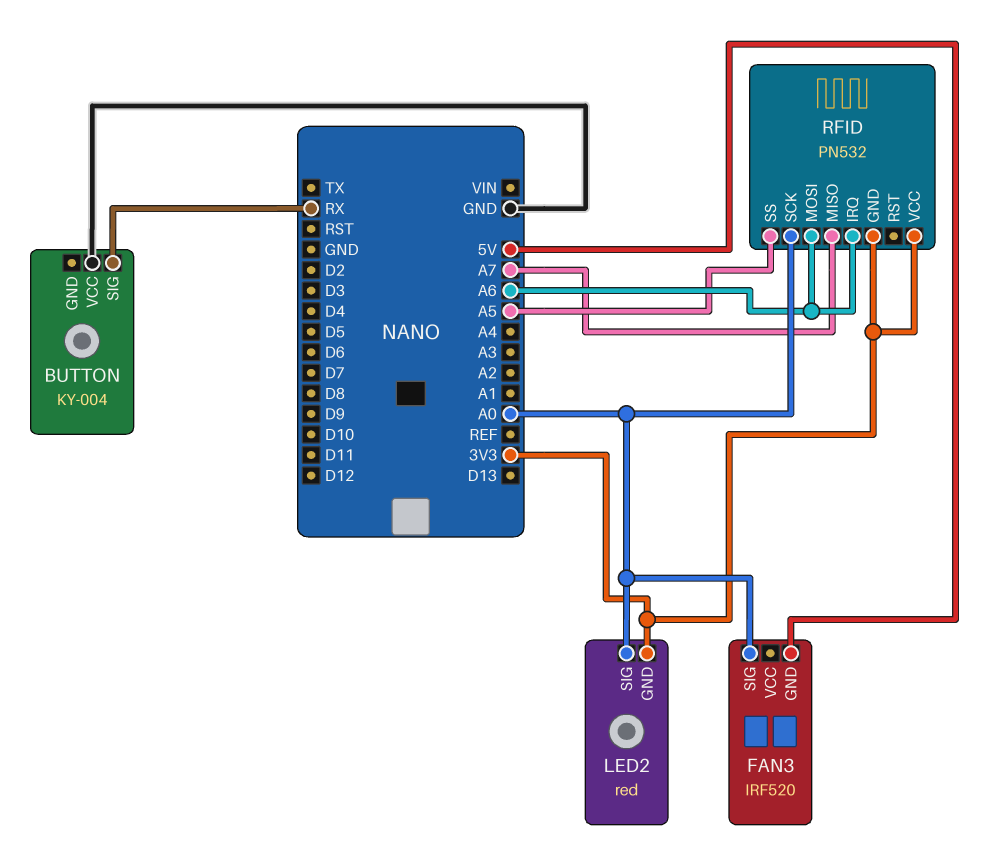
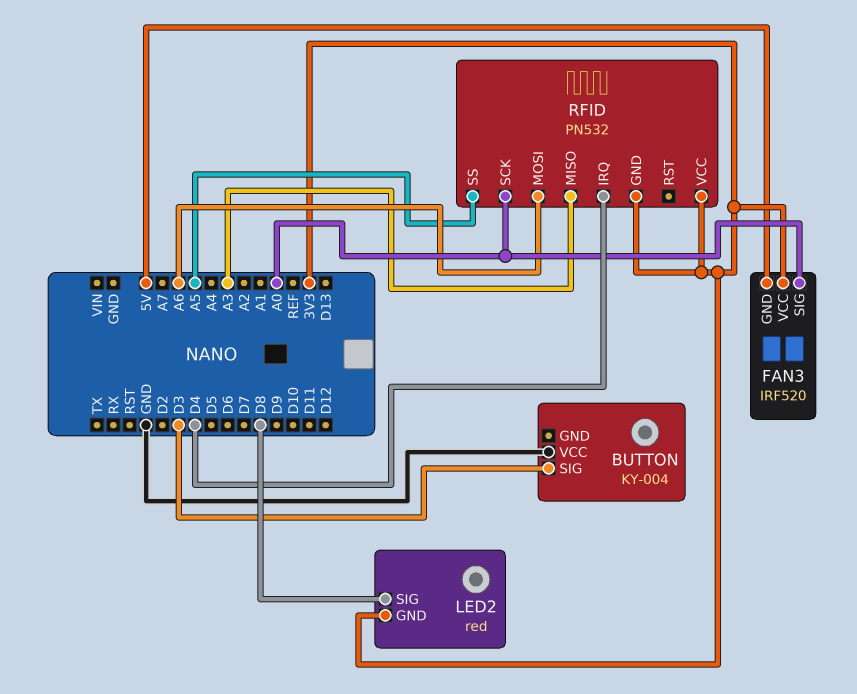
BUTTON pin SIG: RX -> D3
FAN3 pin VCC: none -> 3V3
LED2 pin SIG: A0 -> D8
RFID pin IRQ: A6 -> D4
RFID pin MISO: A7 -> A3

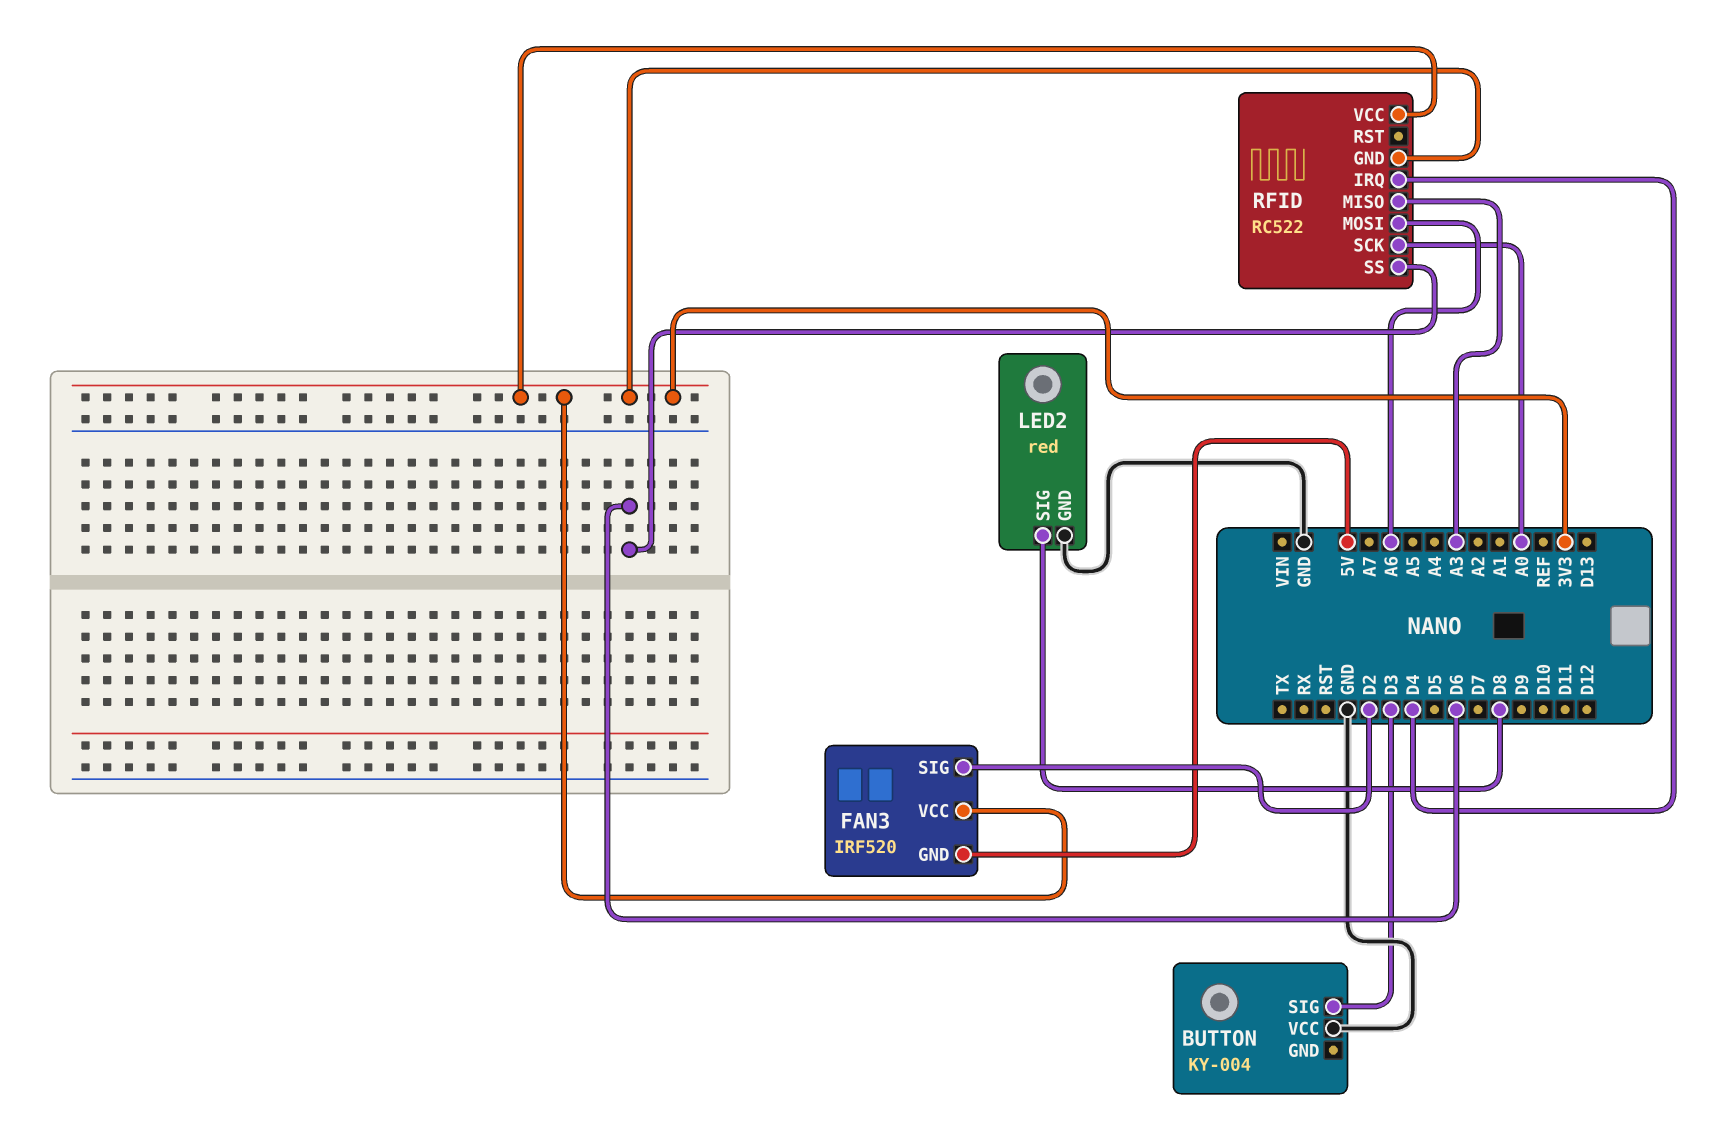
FAN3 pin SIG: A0 -> D2
LED2 pin GND: 3V3 -> GND
RFID: PN532 -> RC522
RFID pin SS: A5 -> D6

